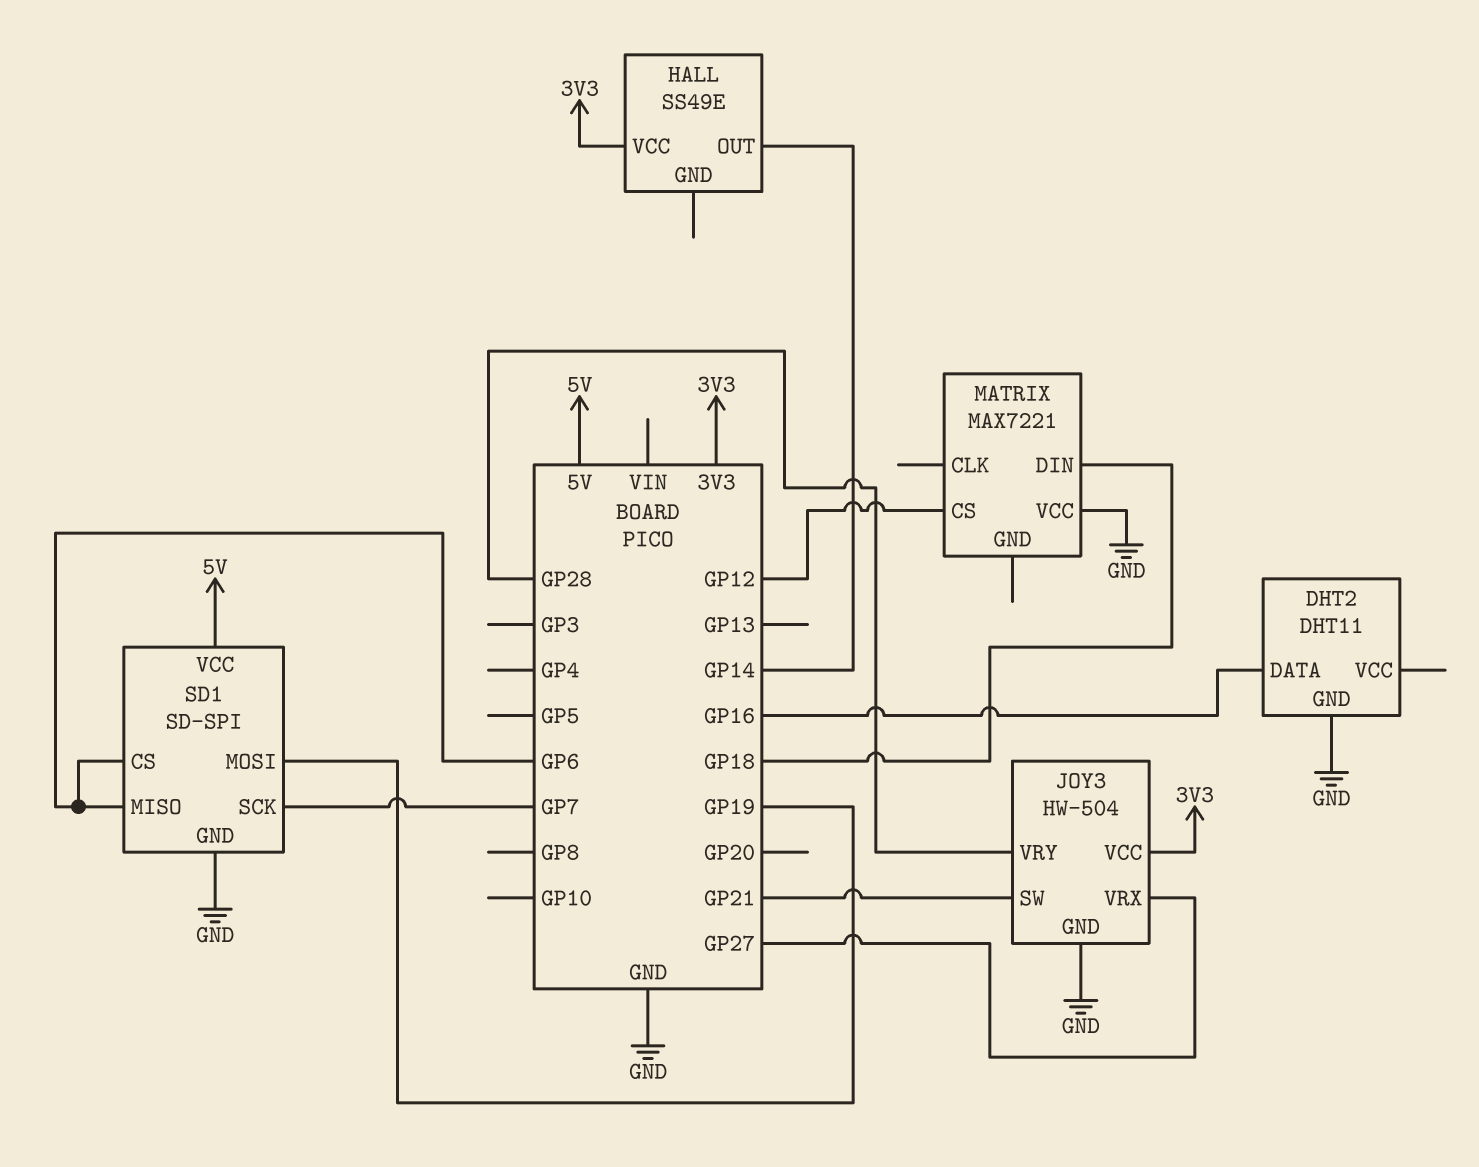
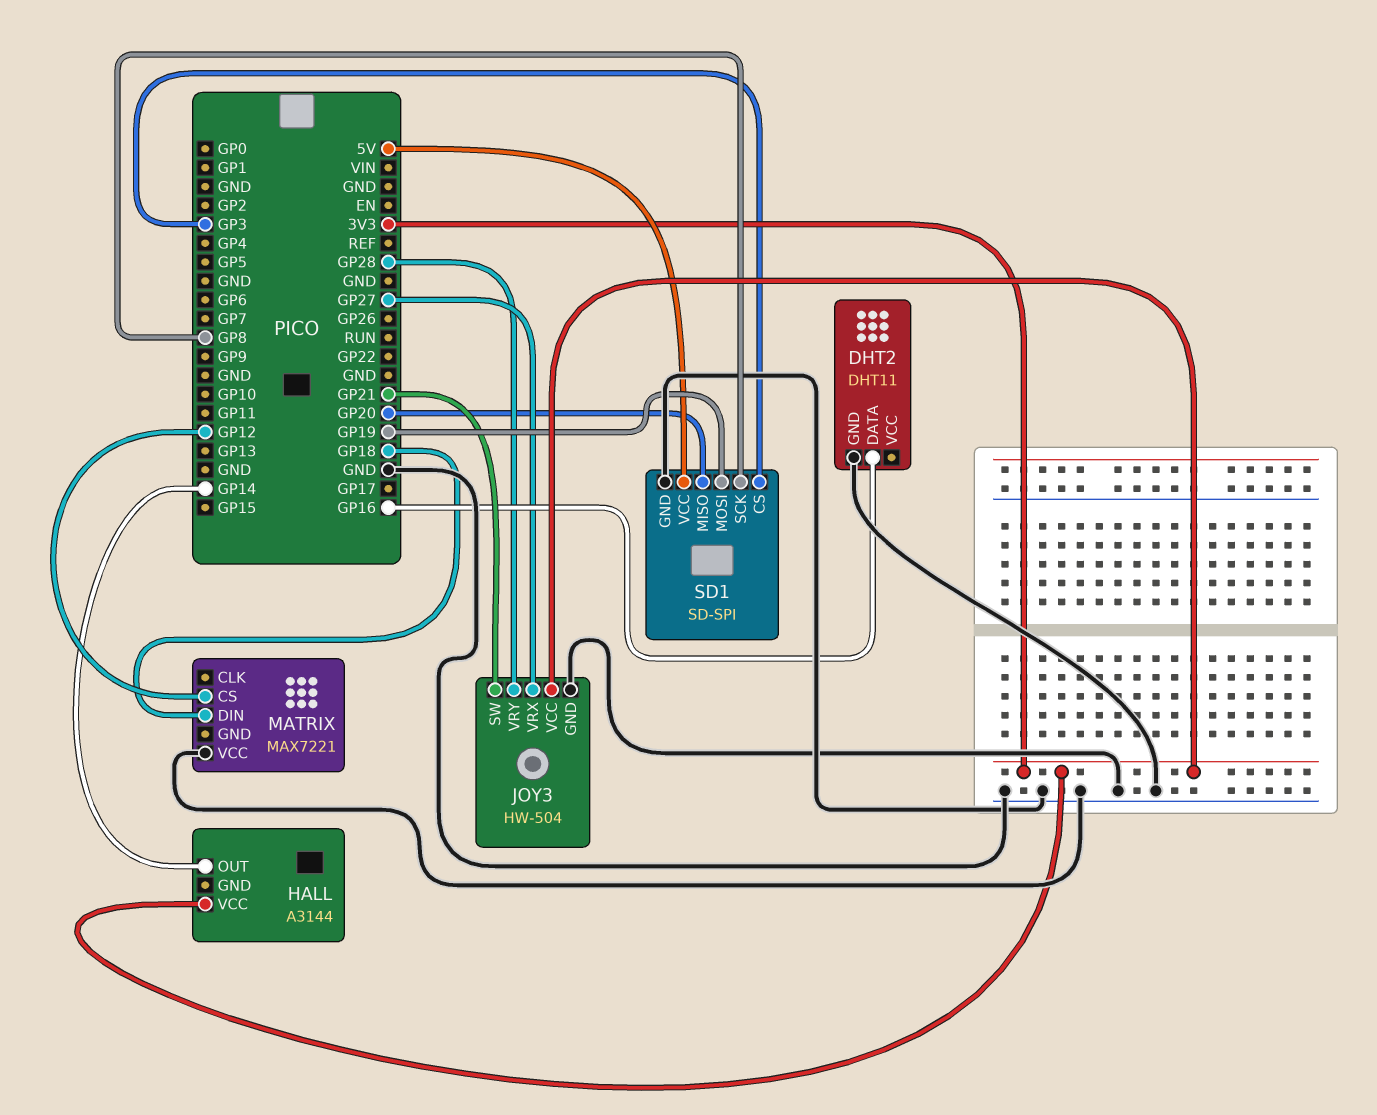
HALL: SS49E -> A3144
SD1 pin CS: GP6 -> GP3
SD1 pin MISO: GP6 -> GP20
SD1 pin SCK: GP7 -> GP8

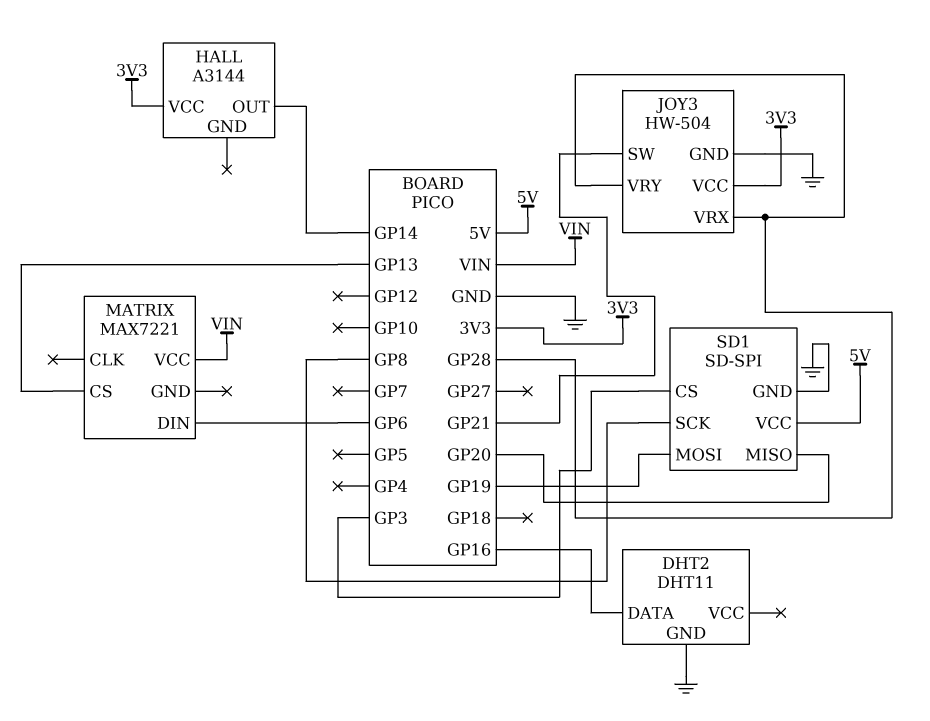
JOY3 pin VRX: GP27 -> GP28
MATRIX pin CS: GP12 -> GP13
MATRIX pin DIN: GP18 -> GP6
MATRIX pin VCC: GND -> VIN

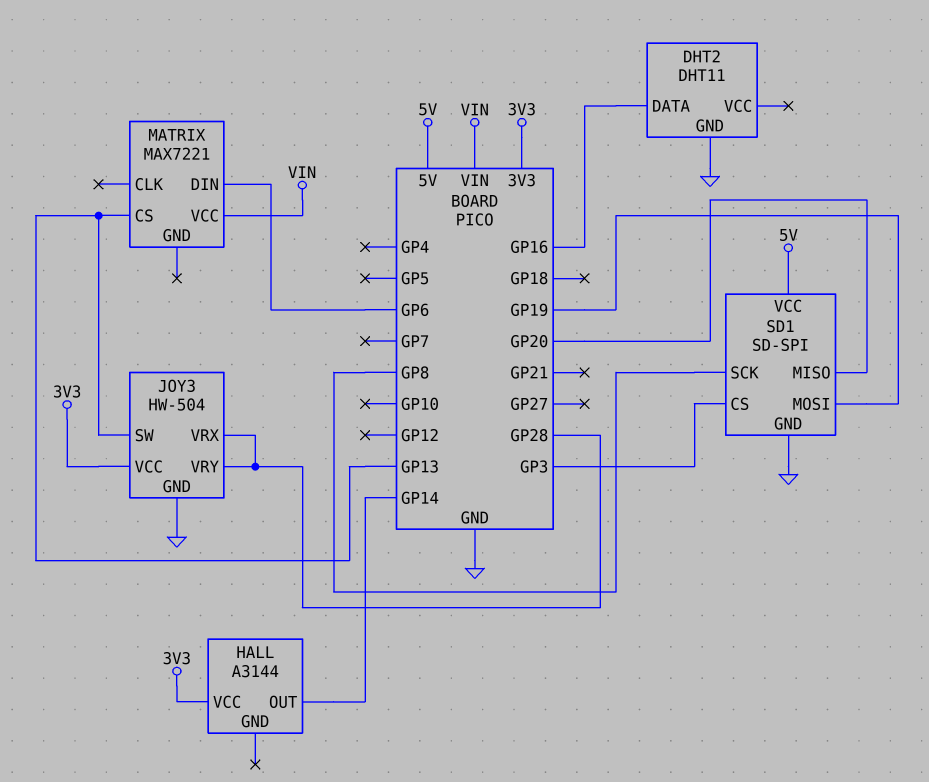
JOY3 pin SW: GP21 -> GP13

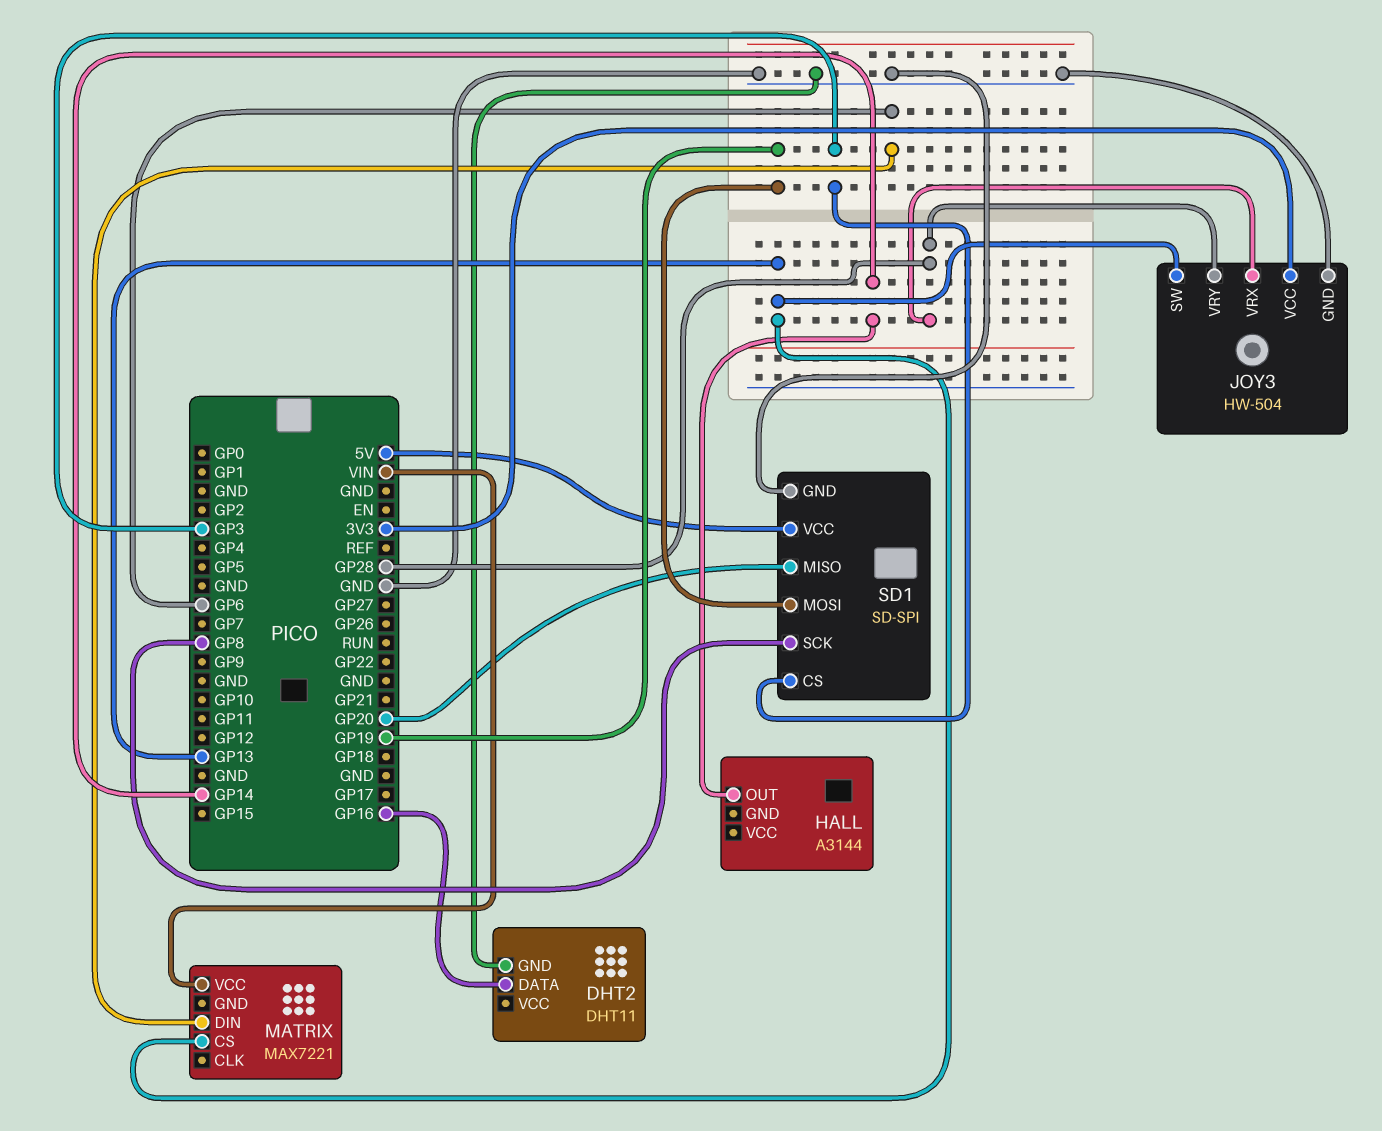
HALL pin VCC: 3V3 -> none

